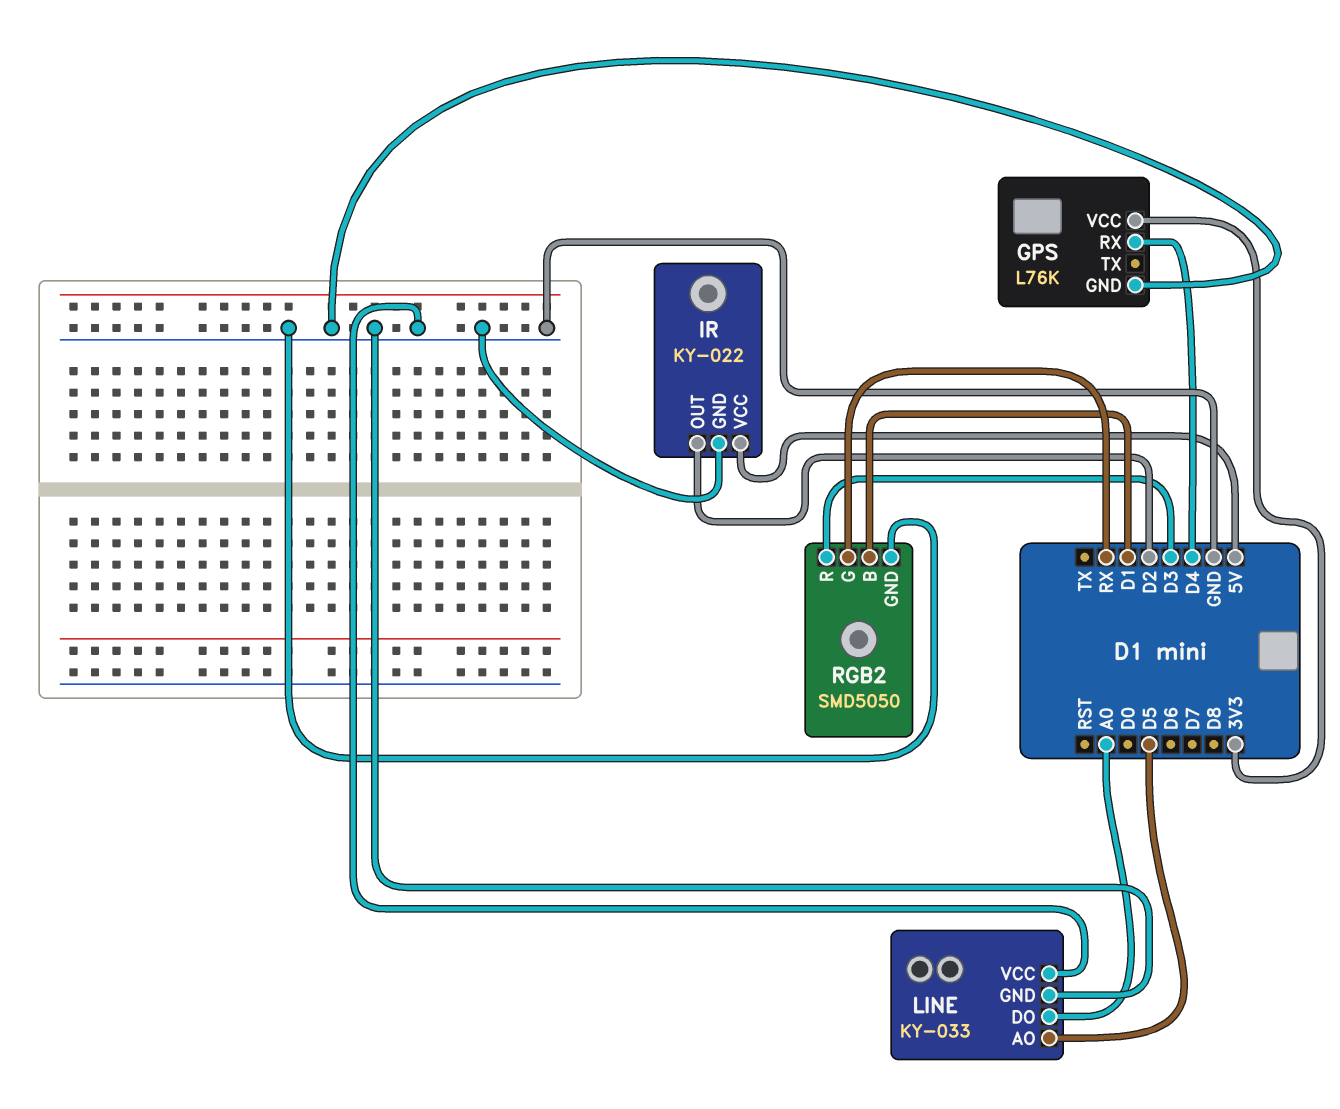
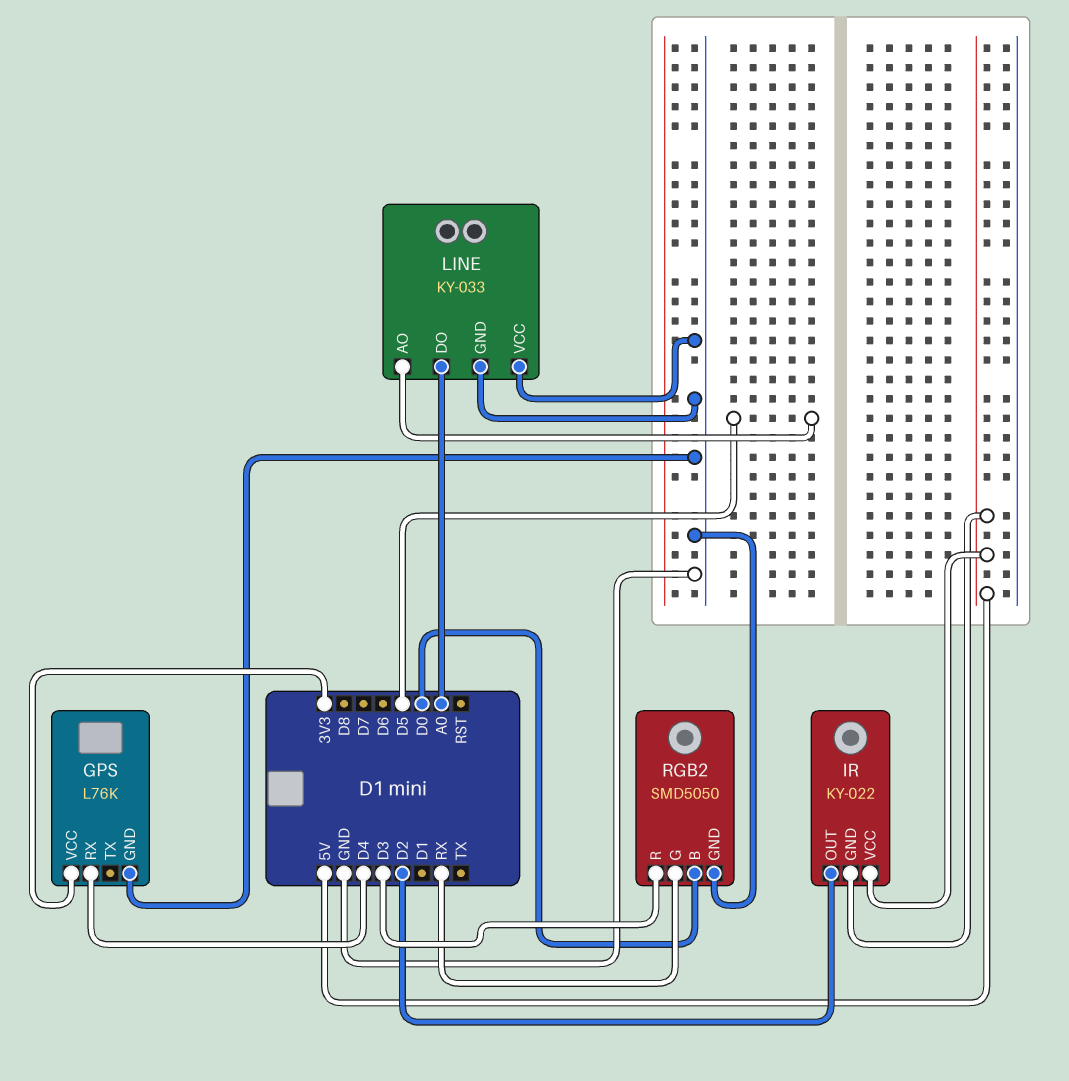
IR pin GND: GND -> 5V
RGB2 pin B: D1 -> D0

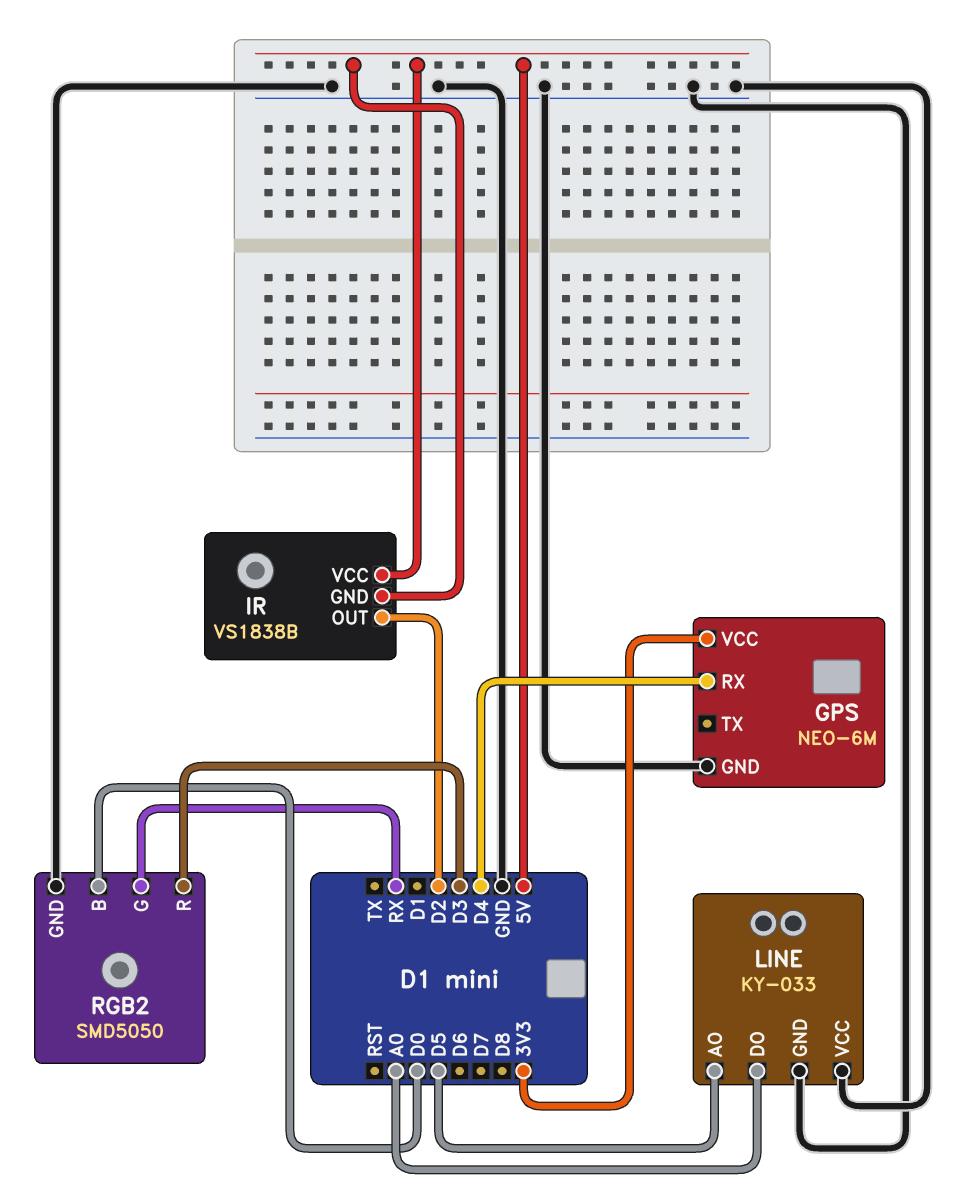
GPS: L76K -> NEO-6M
IR: KY-022 -> VS1838B

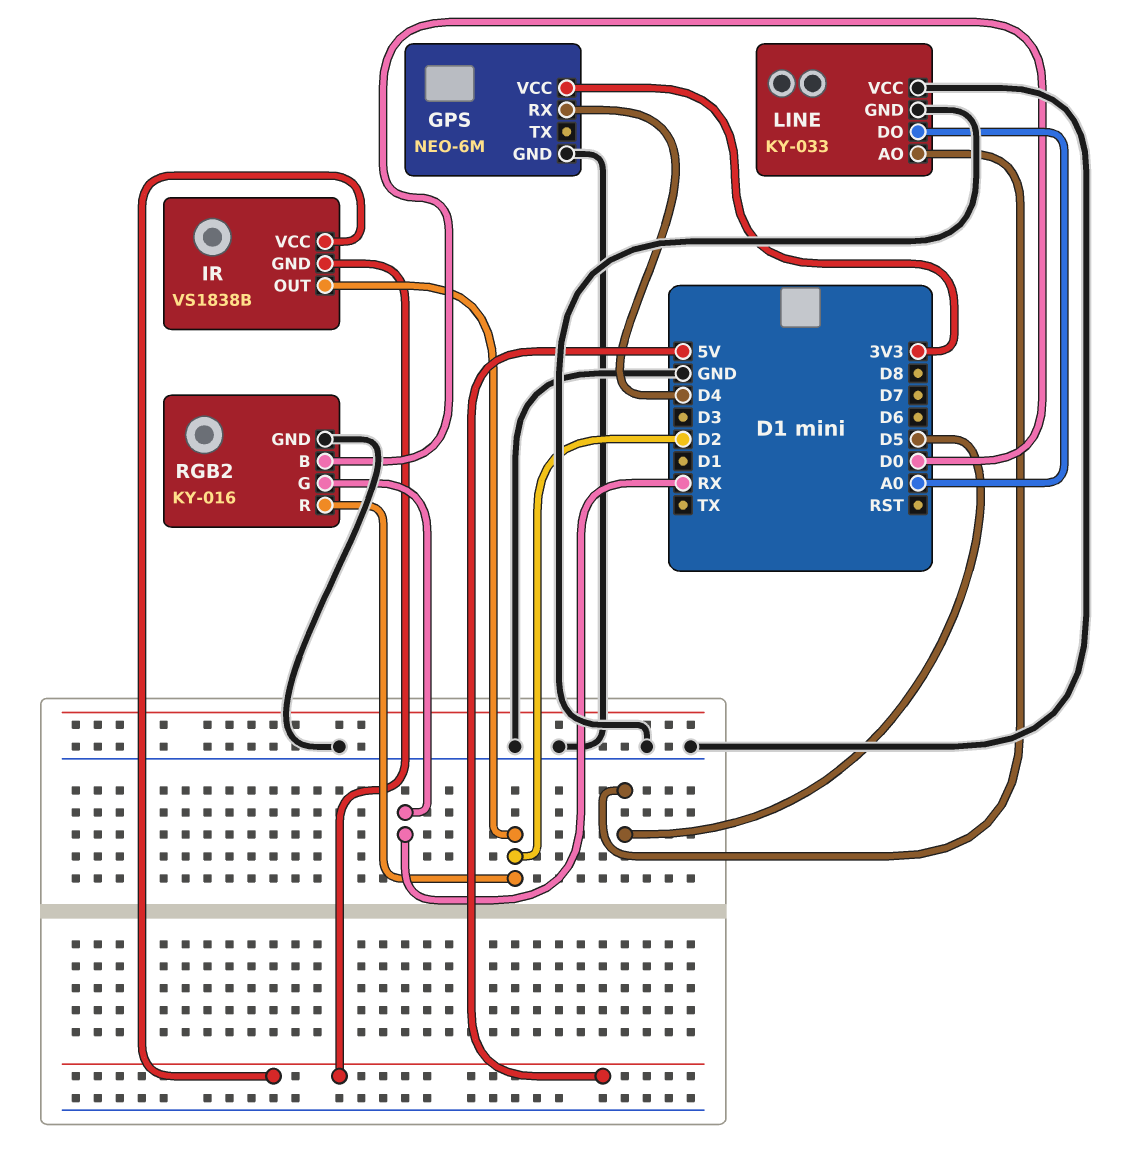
RGB2: SMD5050 -> KY-016
RGB2 pin R: D3 -> D2

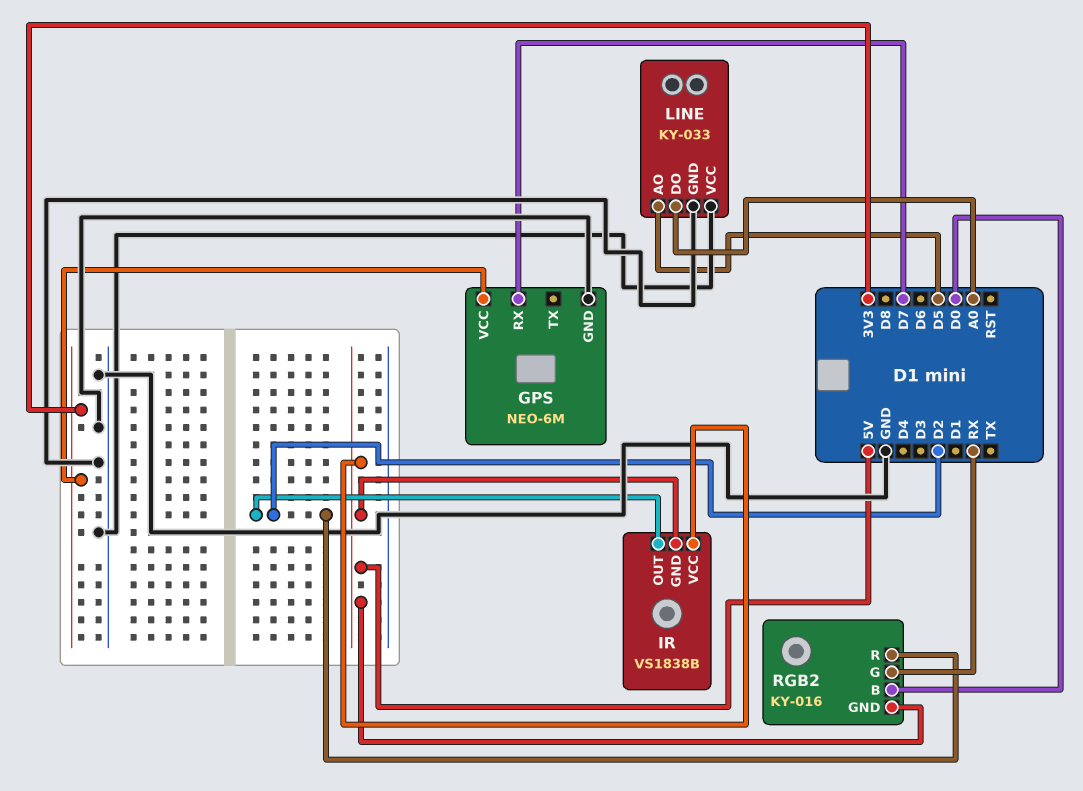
GPS pin RX: D4 -> D7
RGB2 pin GND: GND -> 5V

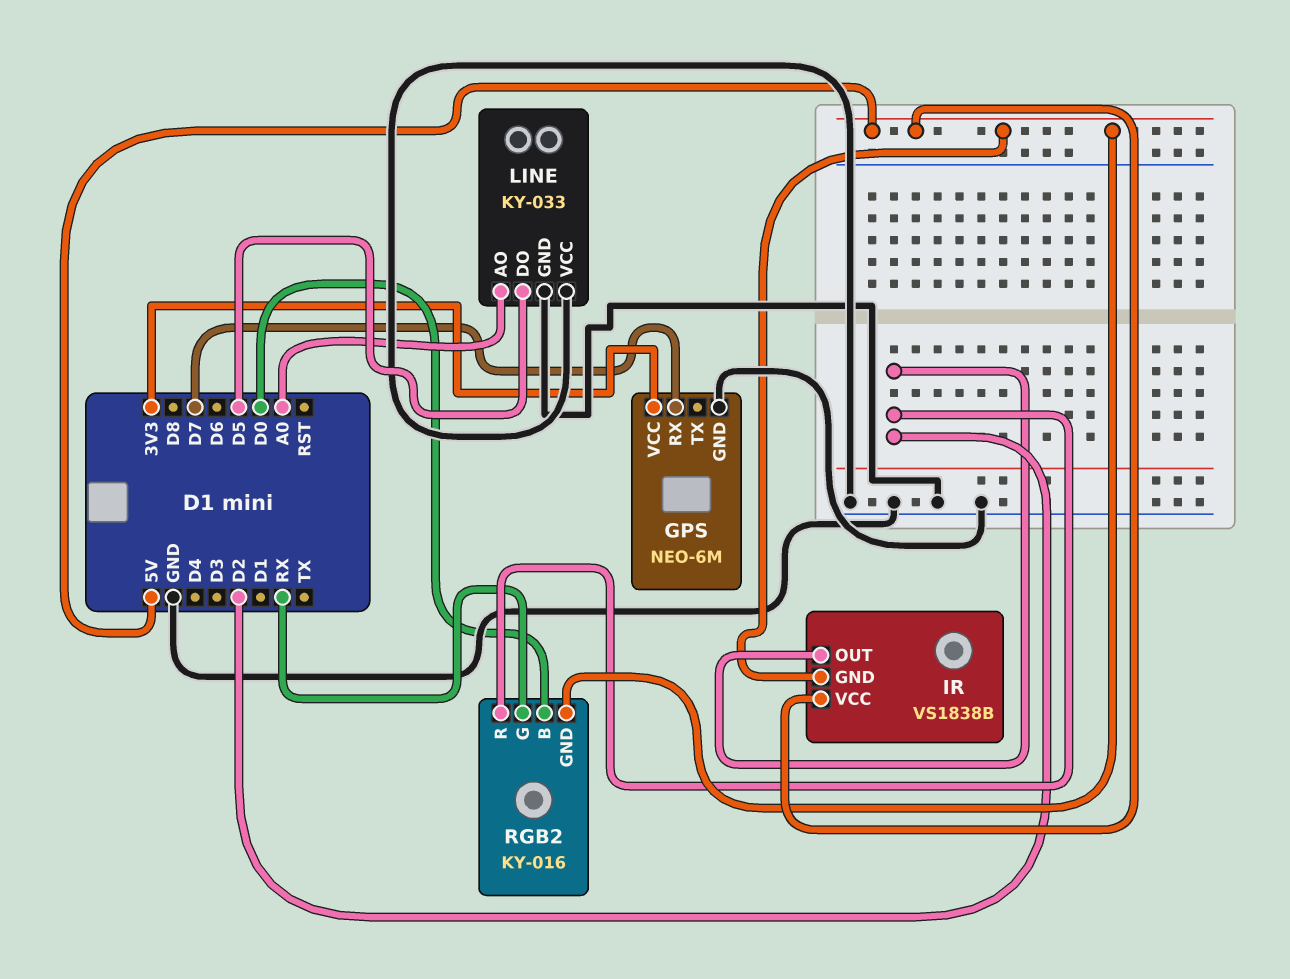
LINE pin AO: D5 -> A0
LINE pin DO: A0 -> D5

